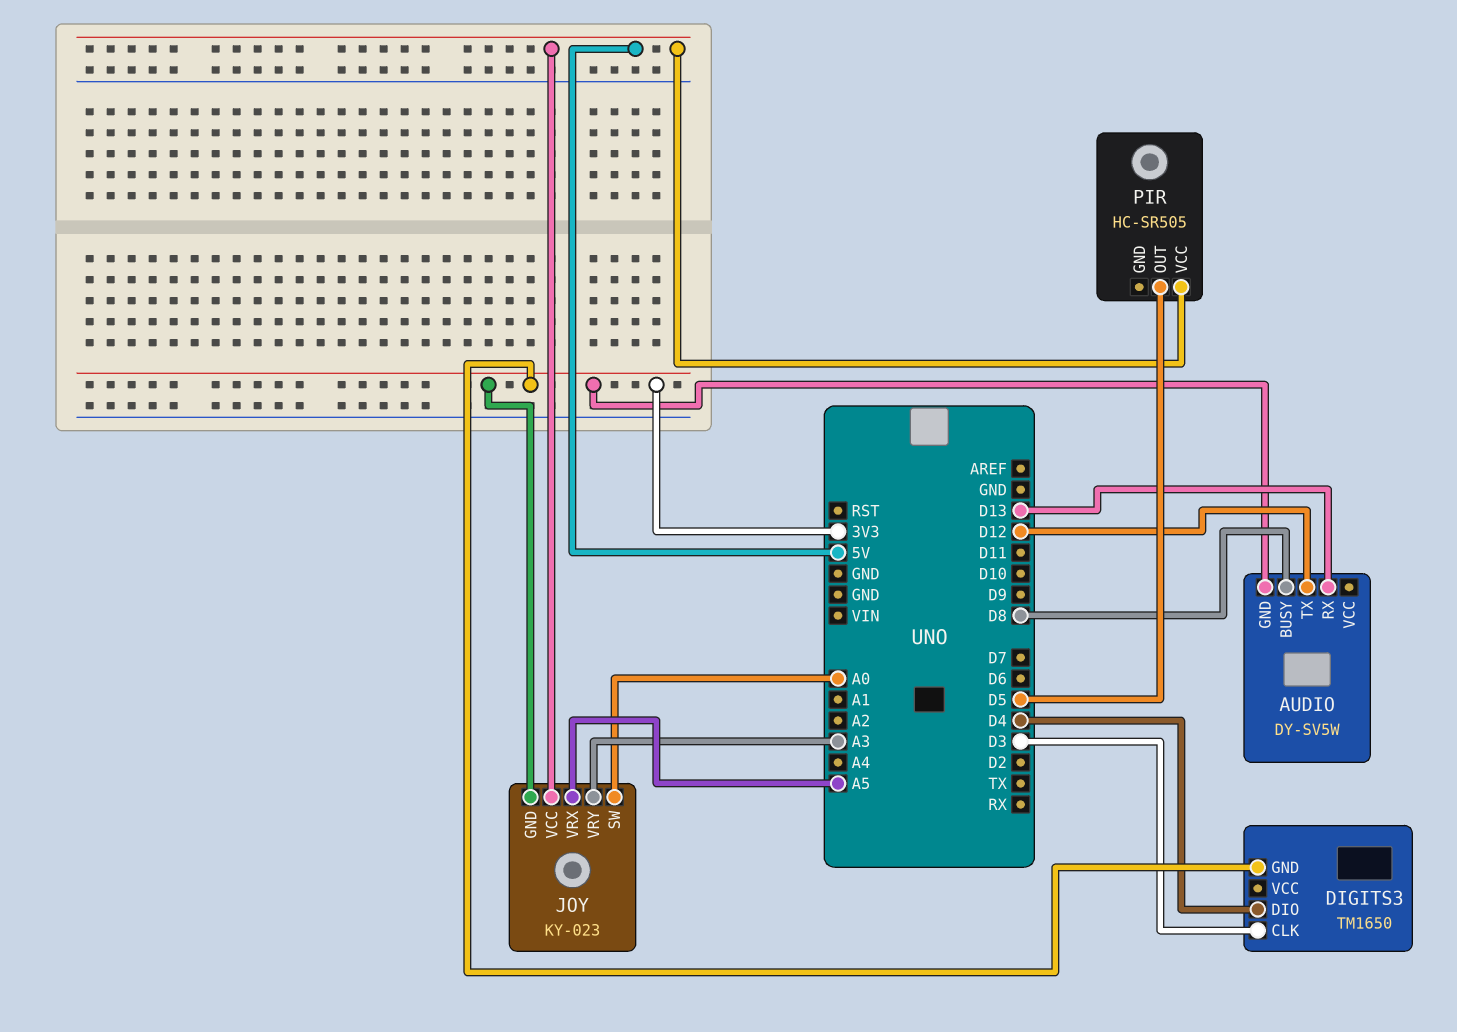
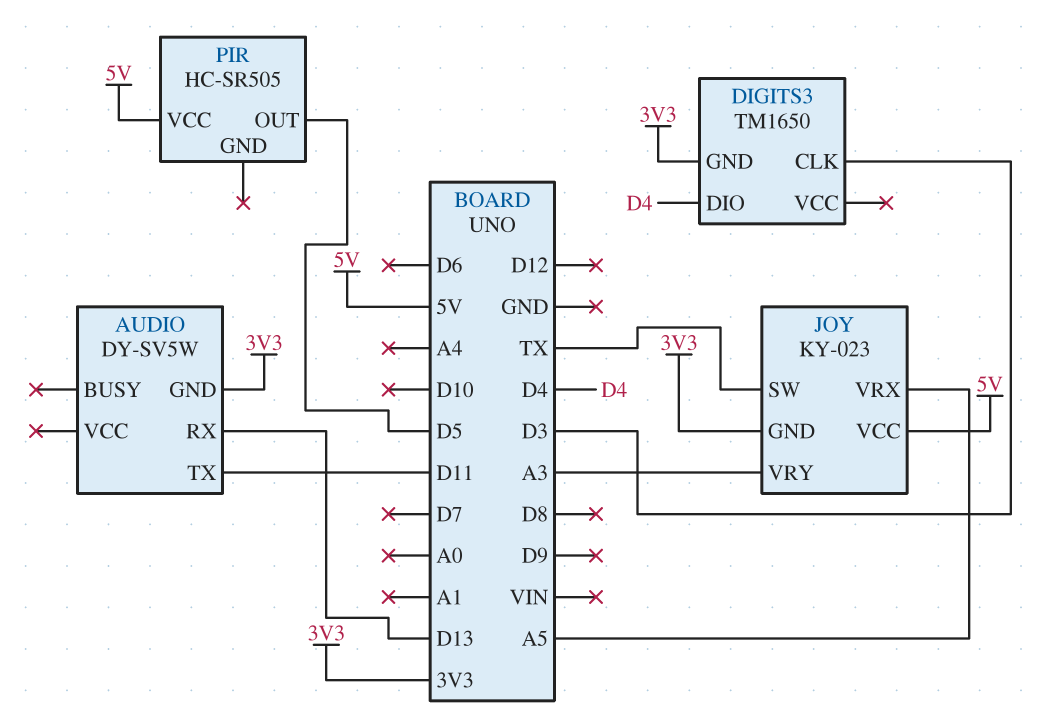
AUDIO pin BUSY: D8 -> none
AUDIO pin TX: D12 -> D11
JOY pin SW: A0 -> TX

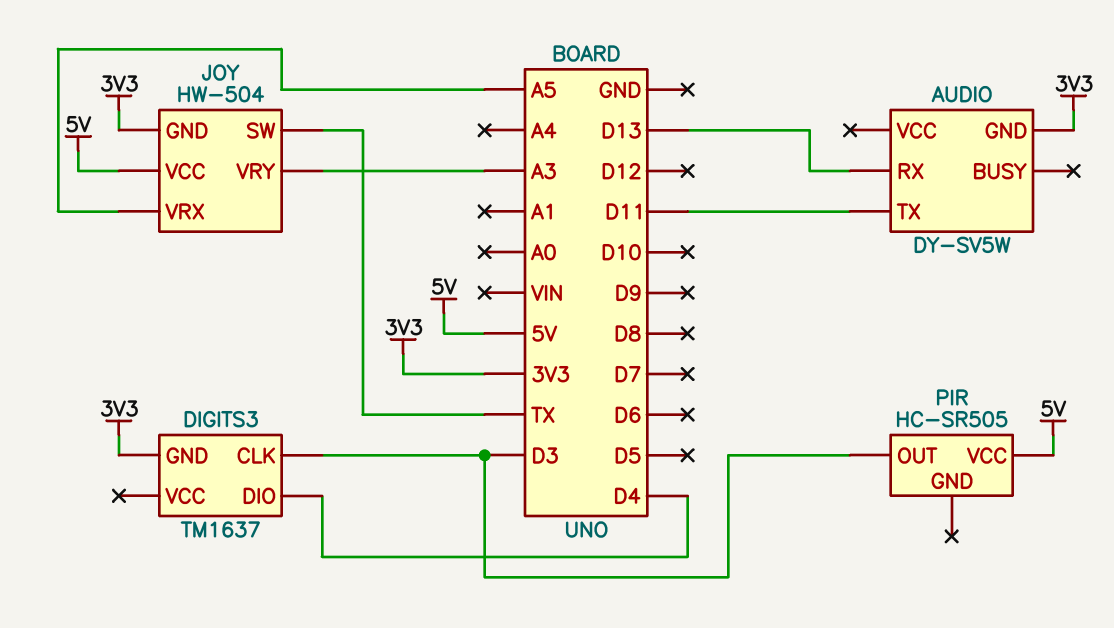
DIGITS3: TM1650 -> TM1637
JOY: KY-023 -> HW-504
PIR pin OUT: D5 -> D3

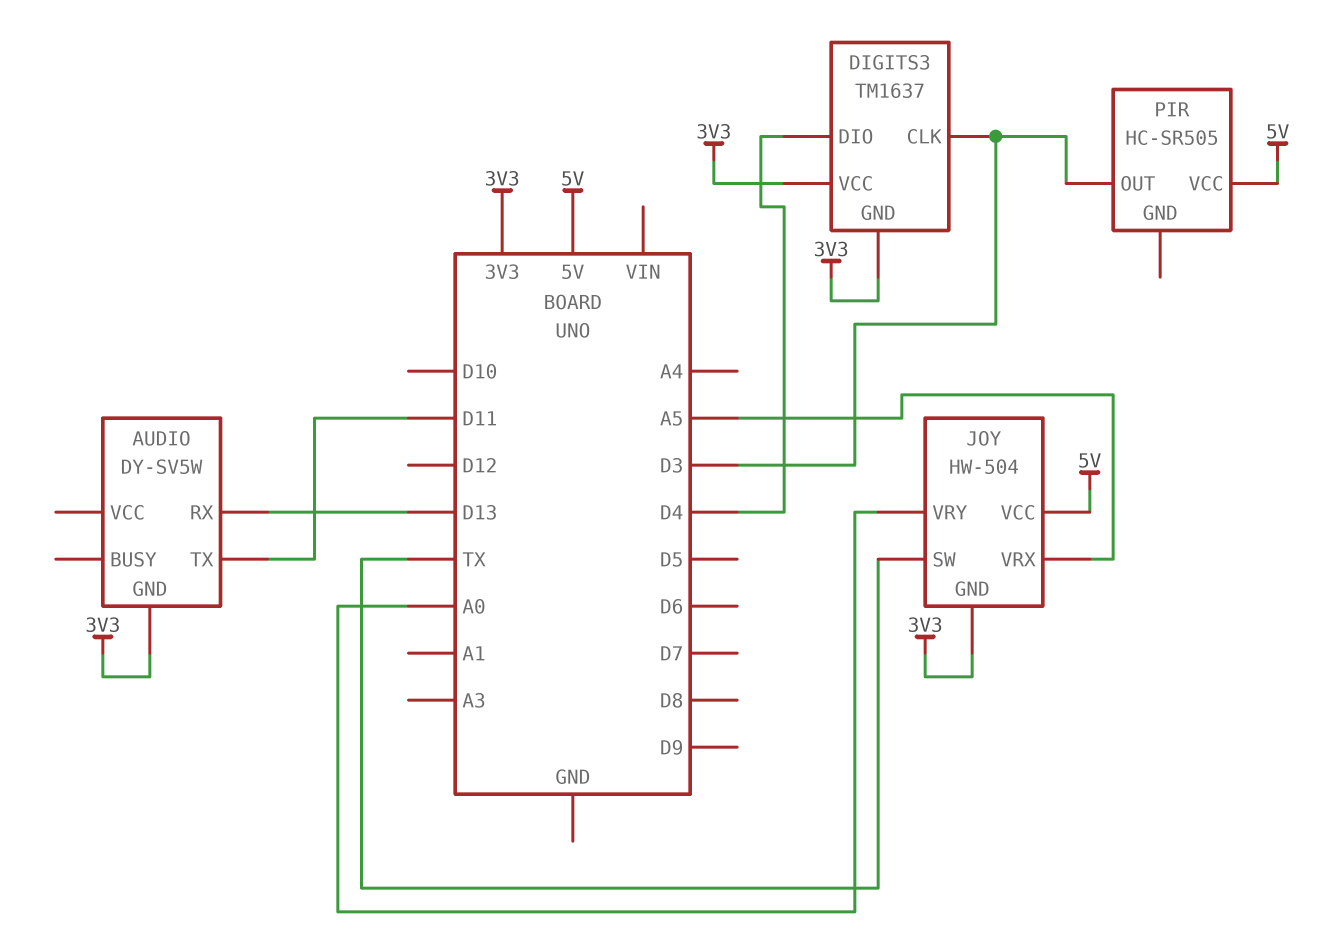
DIGITS3 pin VCC: none -> 3V3
JOY pin VRY: A3 -> A0

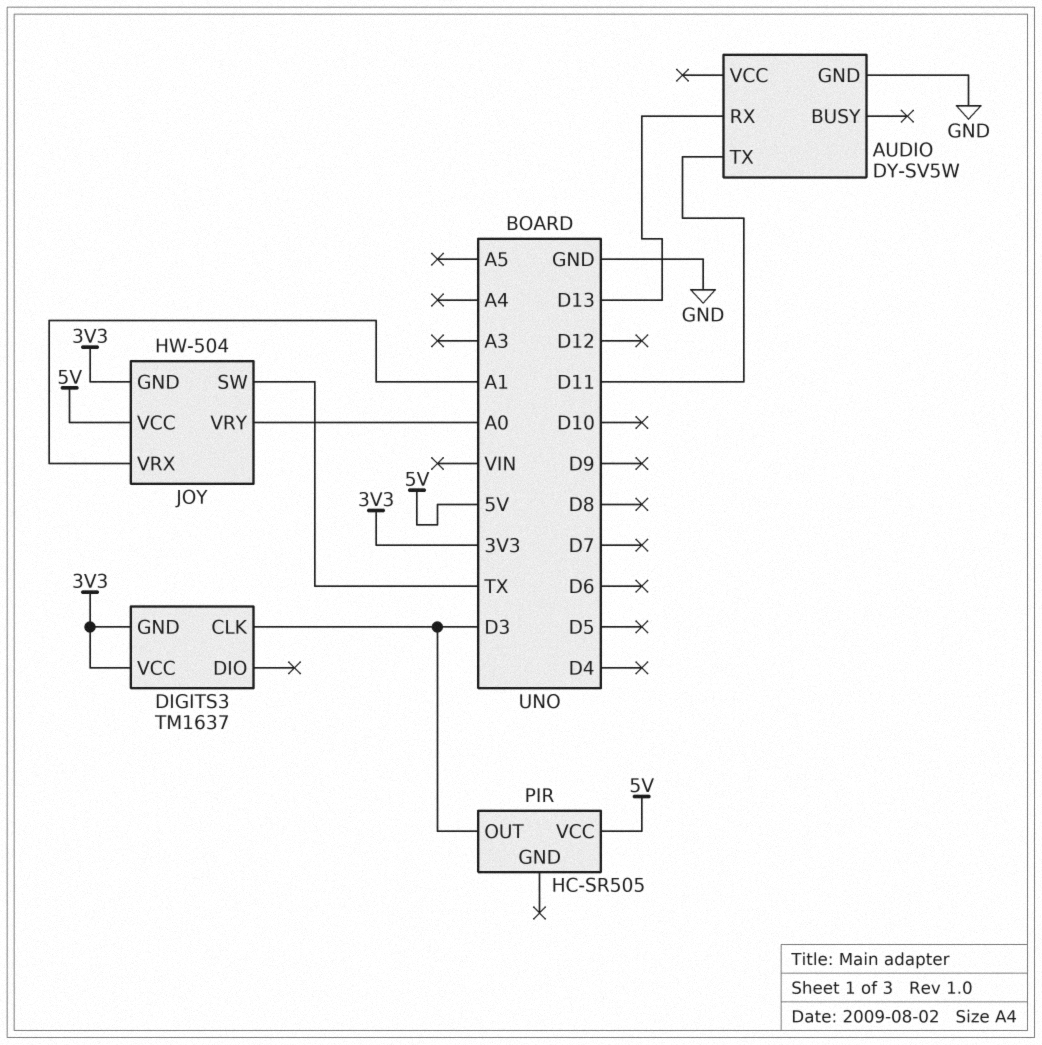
AUDIO pin GND: 3V3 -> GND
DIGITS3 pin DIO: D4 -> none
JOY pin VRX: A5 -> A1

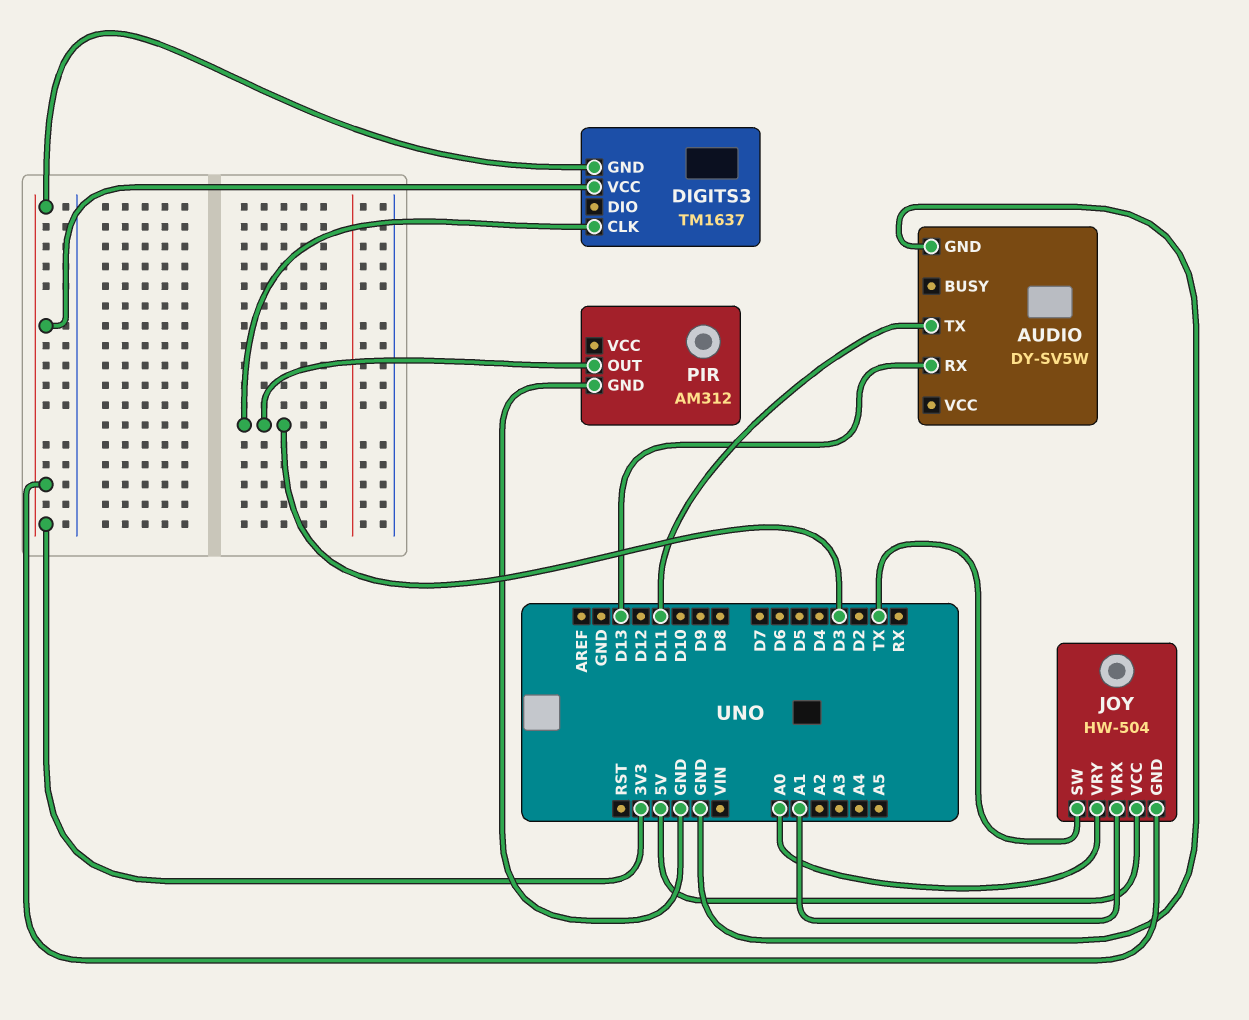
PIR: HC-SR505 -> AM312
PIR pin GND: none -> GND
PIR pin VCC: 5V -> none

